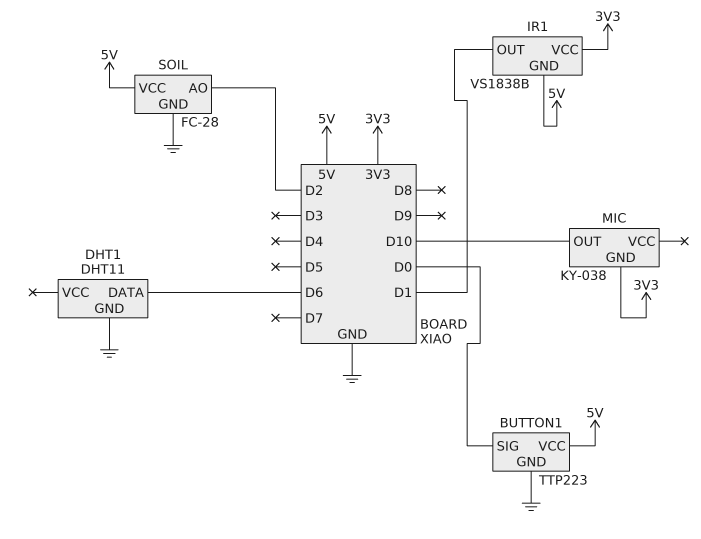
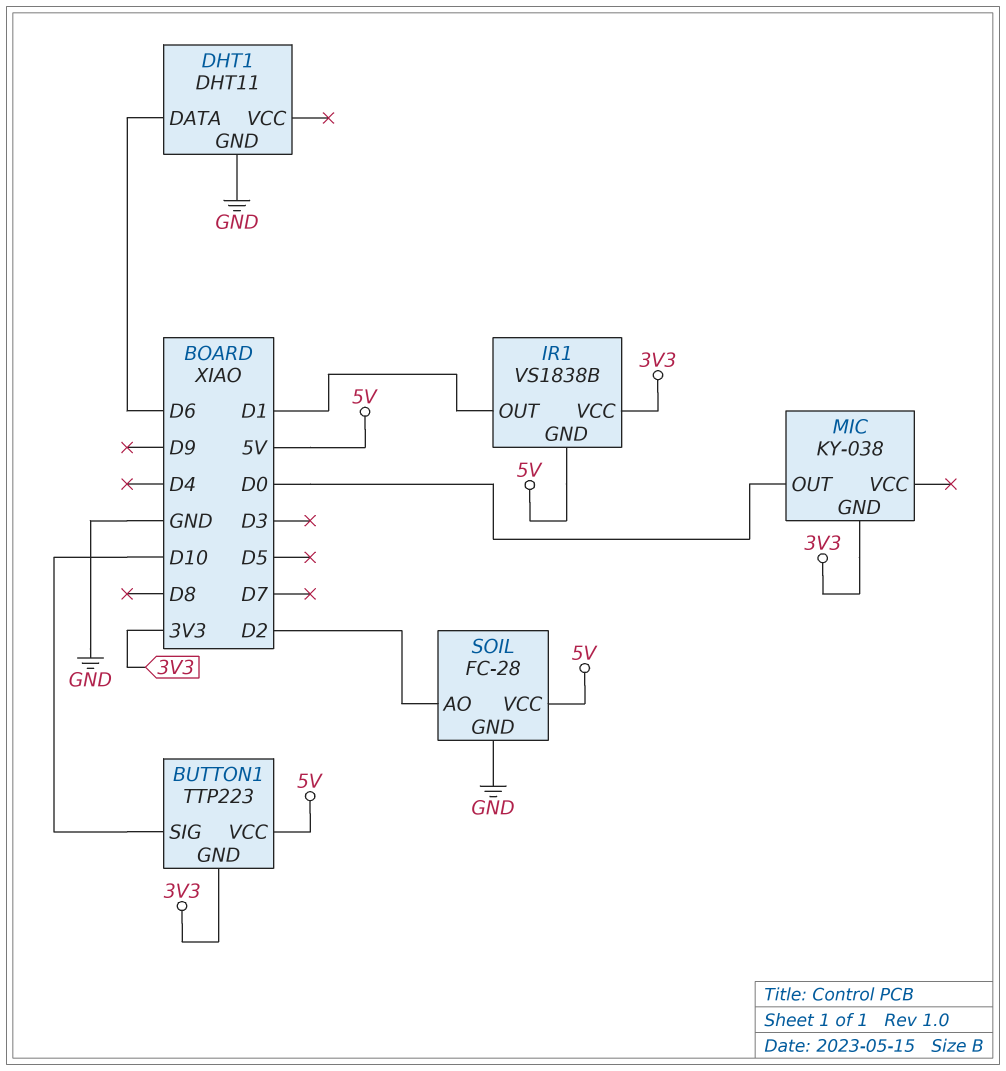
BUTTON1 pin GND: GND -> 3V3
BUTTON1 pin SIG: D0 -> D10
MIC pin OUT: D10 -> D0

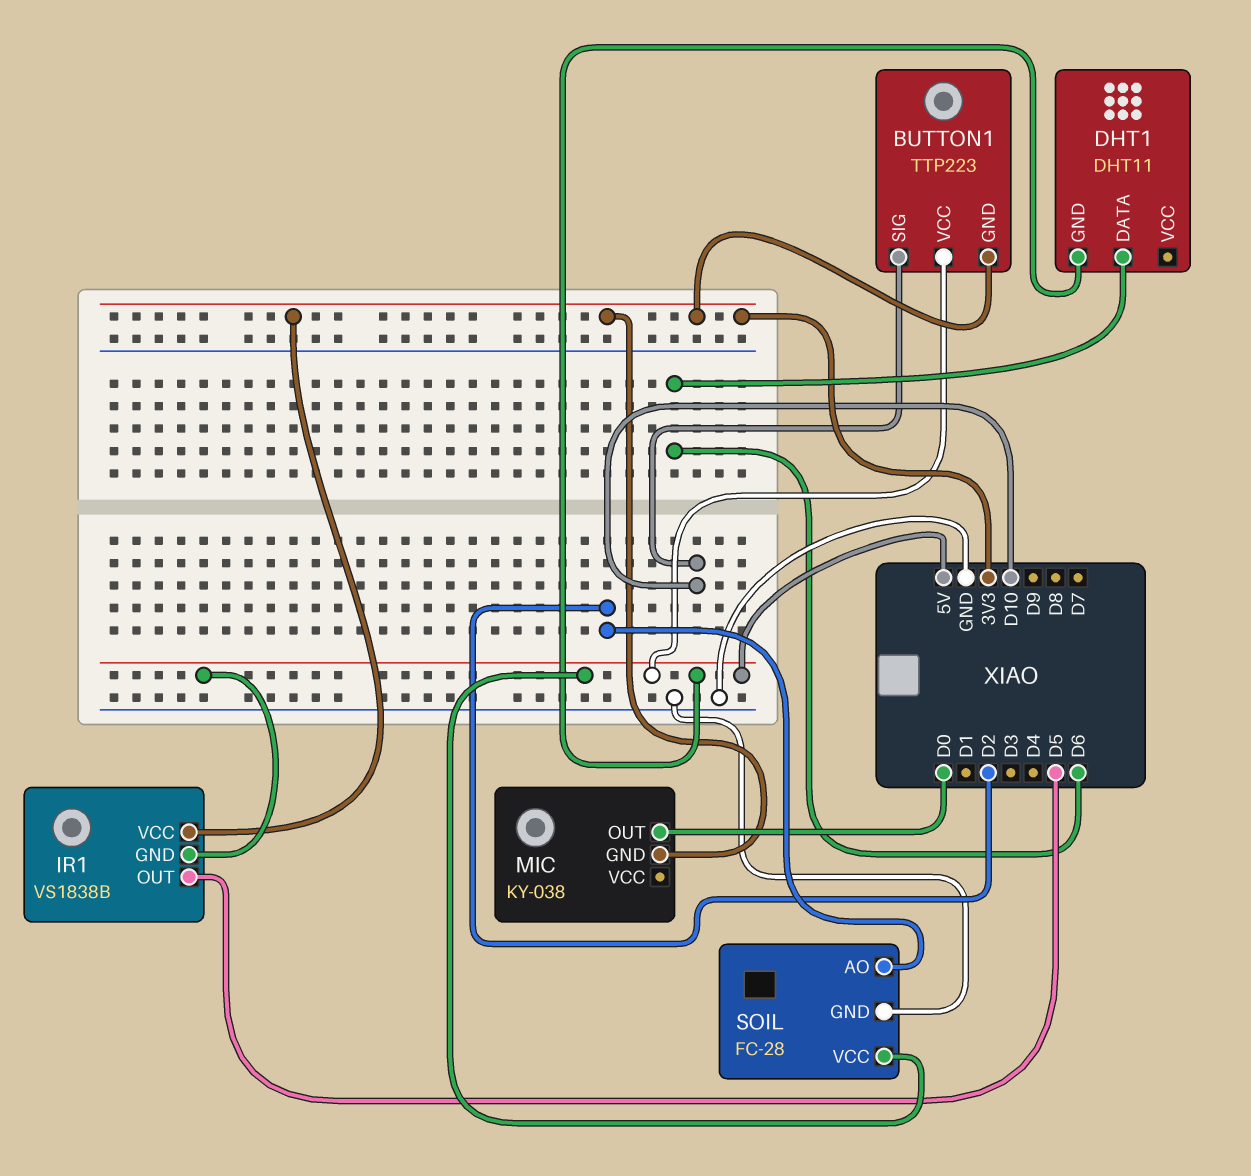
DHT1 pin GND: GND -> 5V
IR1 pin OUT: D1 -> D5

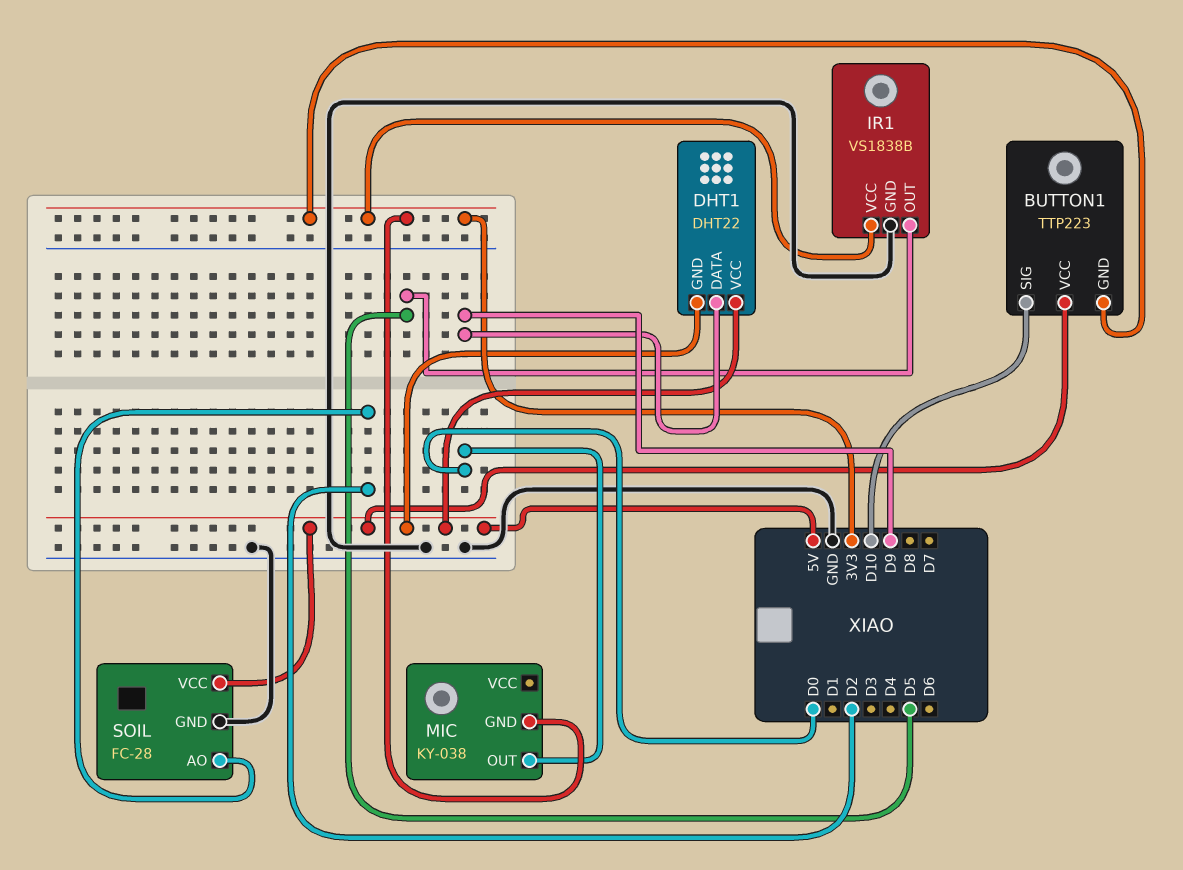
DHT1: DHT11 -> DHT22
DHT1 pin DATA: D6 -> D9
DHT1 pin VCC: none -> 5V
IR1 pin GND: 5V -> GND

